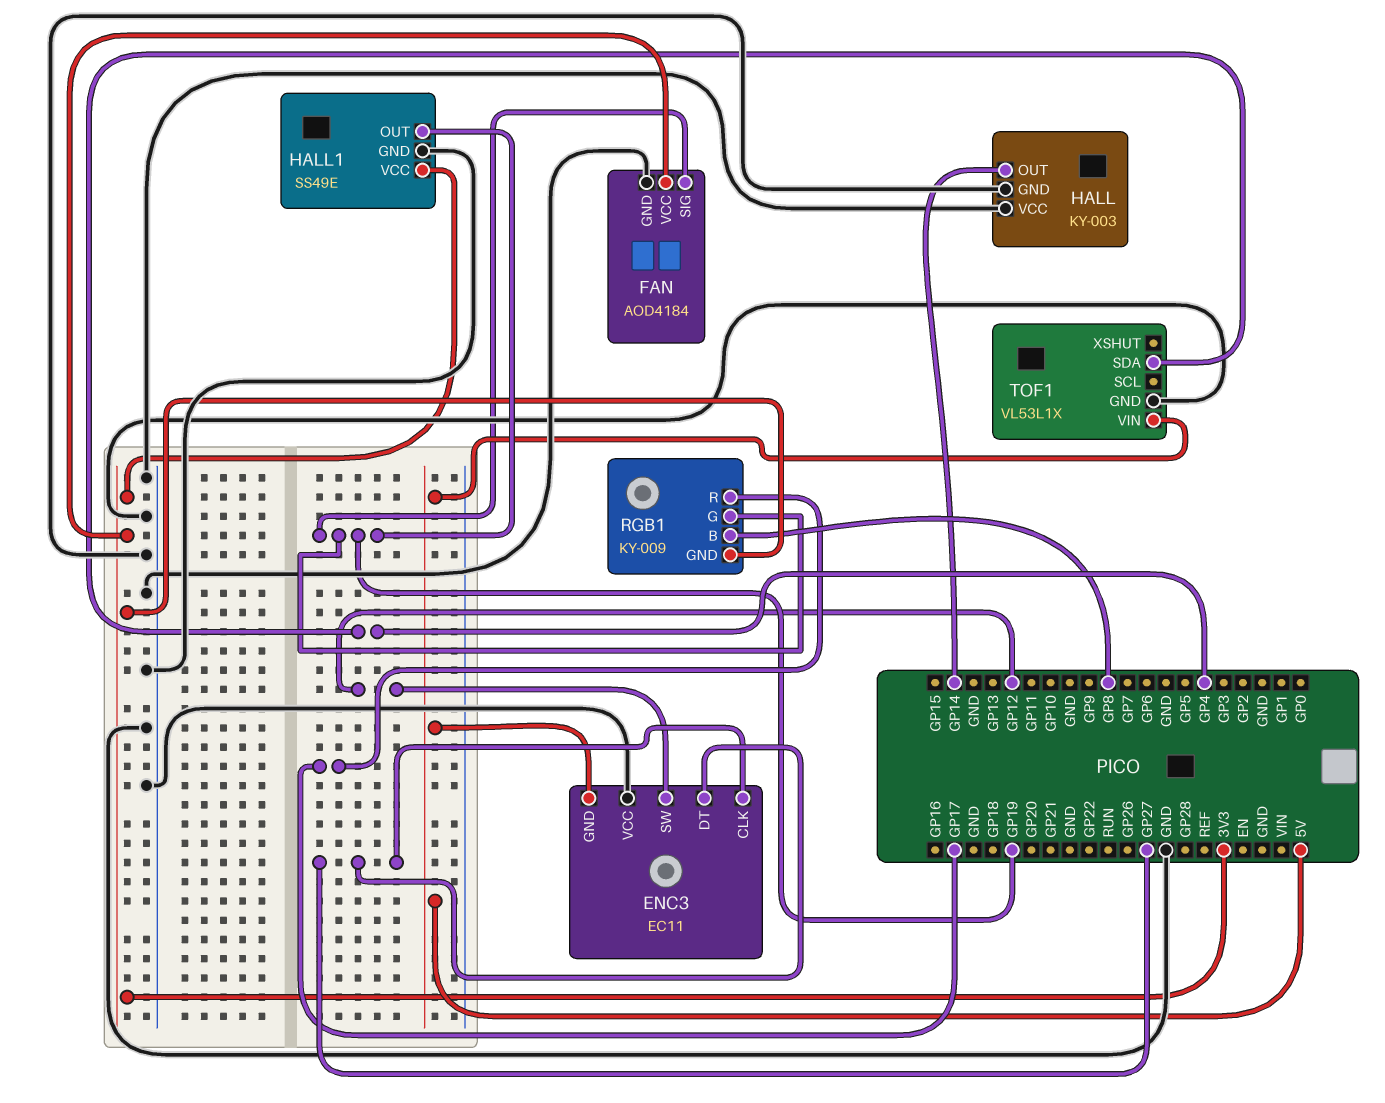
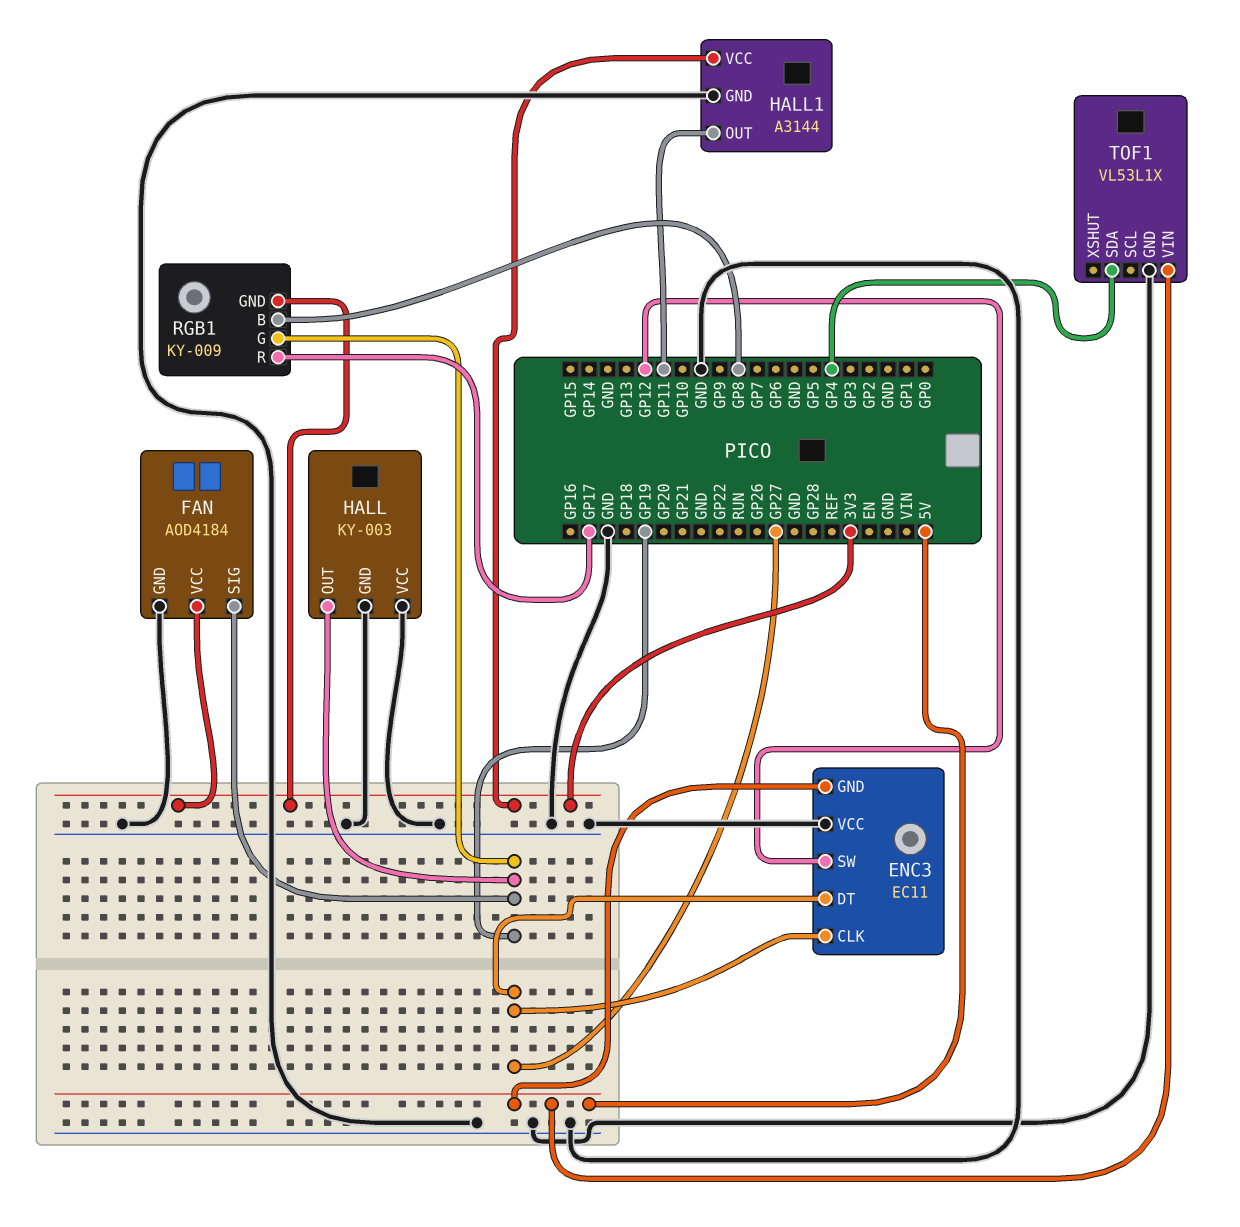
HALL pin OUT: GP14 -> GP19
HALL1: SS49E -> A3144
HALL1 pin OUT: GP19 -> GP11

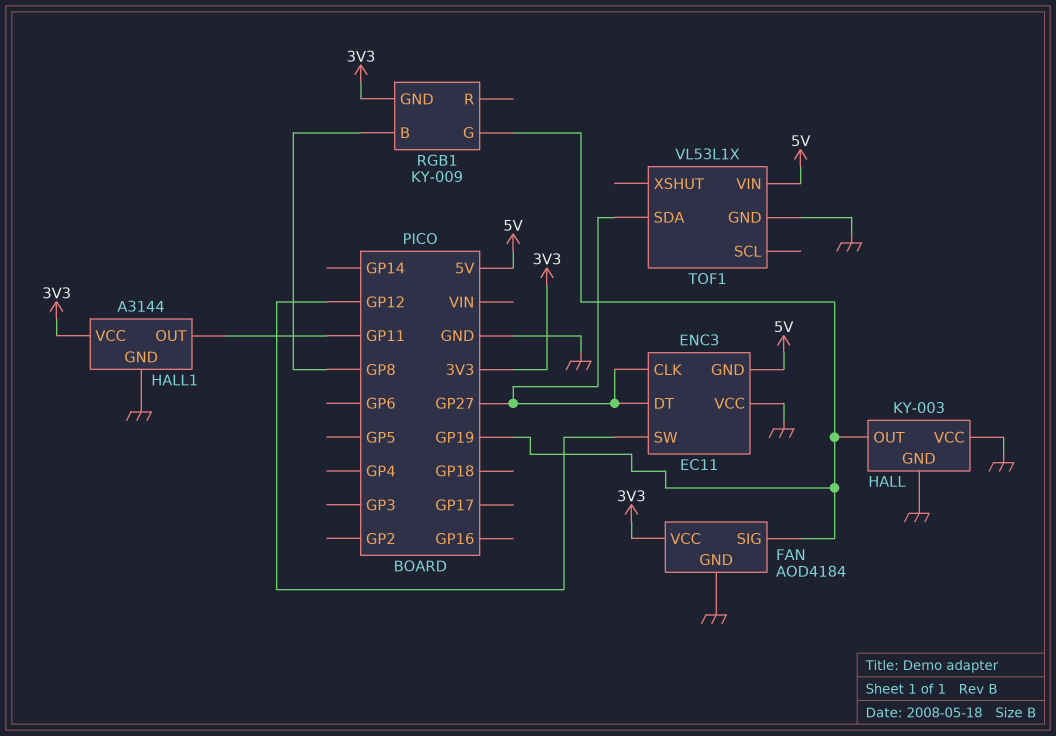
RGB1 pin R: GP17 -> none
TOF1 pin SDA: GP4 -> GP27

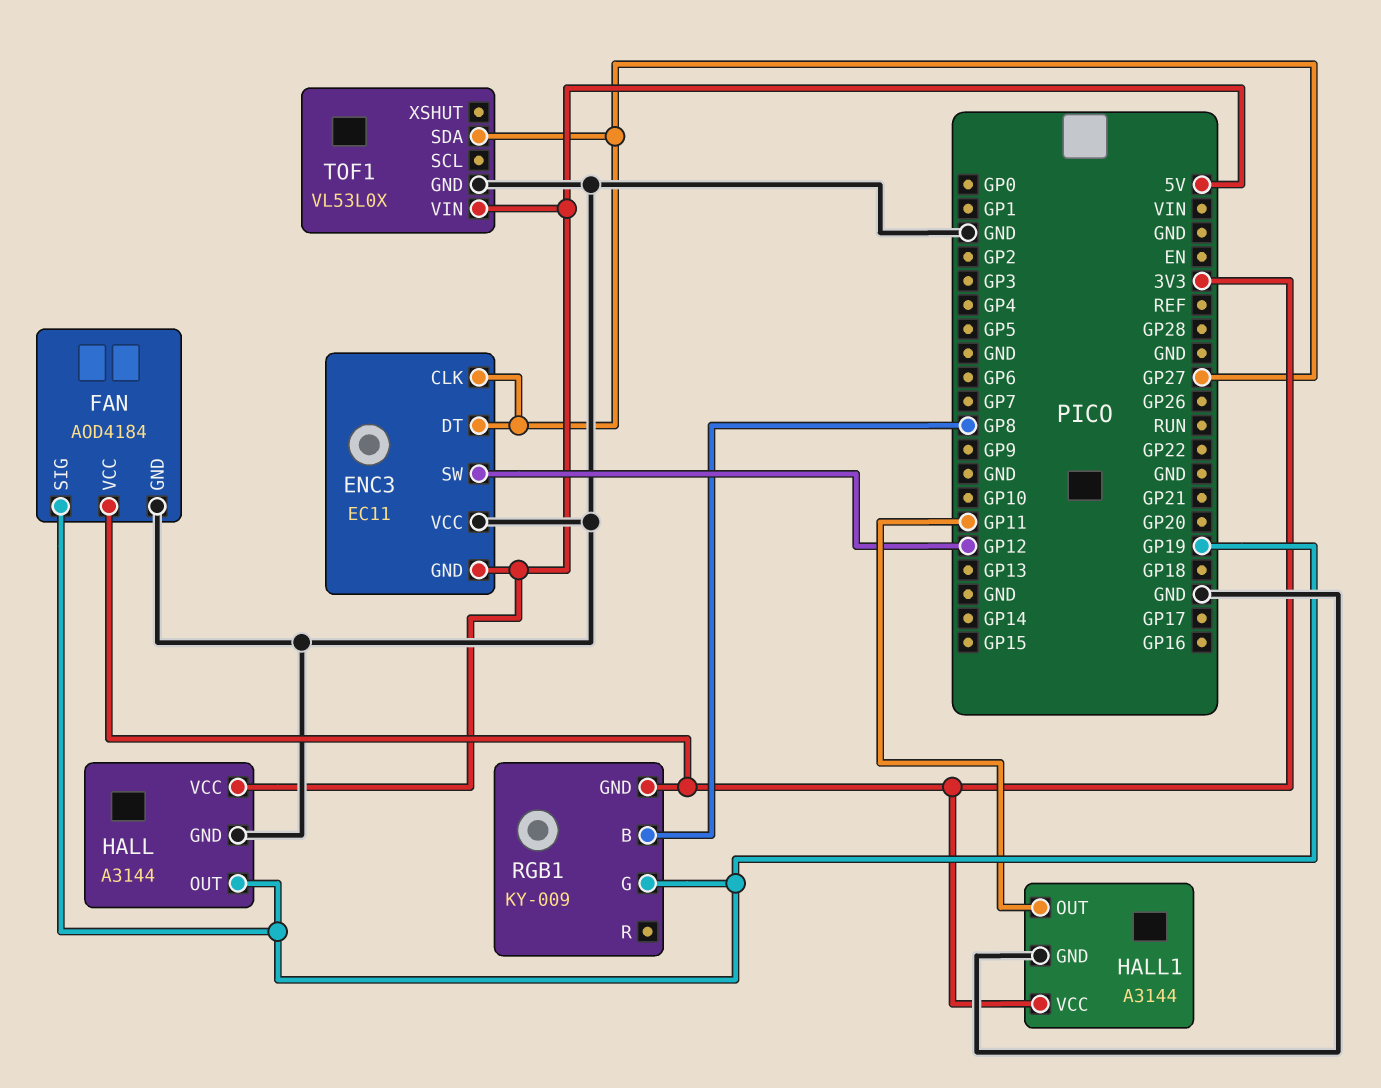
HALL: KY-003 -> A3144
HALL pin VCC: GND -> 5V
TOF1: VL53L1X -> VL53L0X

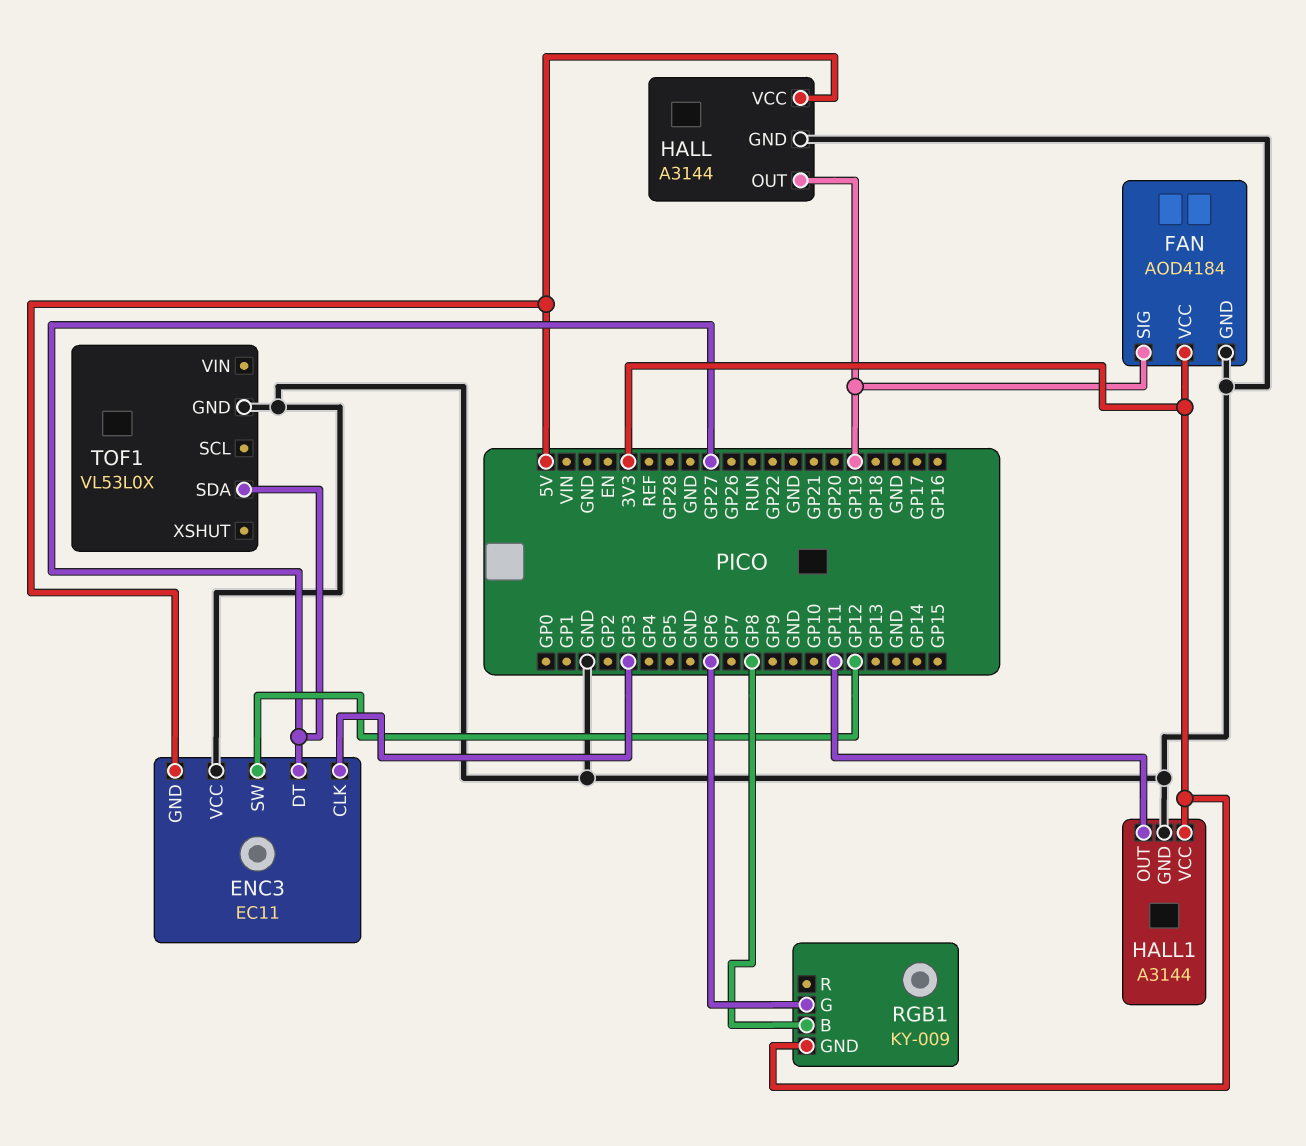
ENC3 pin CLK: GP27 -> GP3
RGB1 pin G: GP19 -> GP6
TOF1 pin VIN: 5V -> none

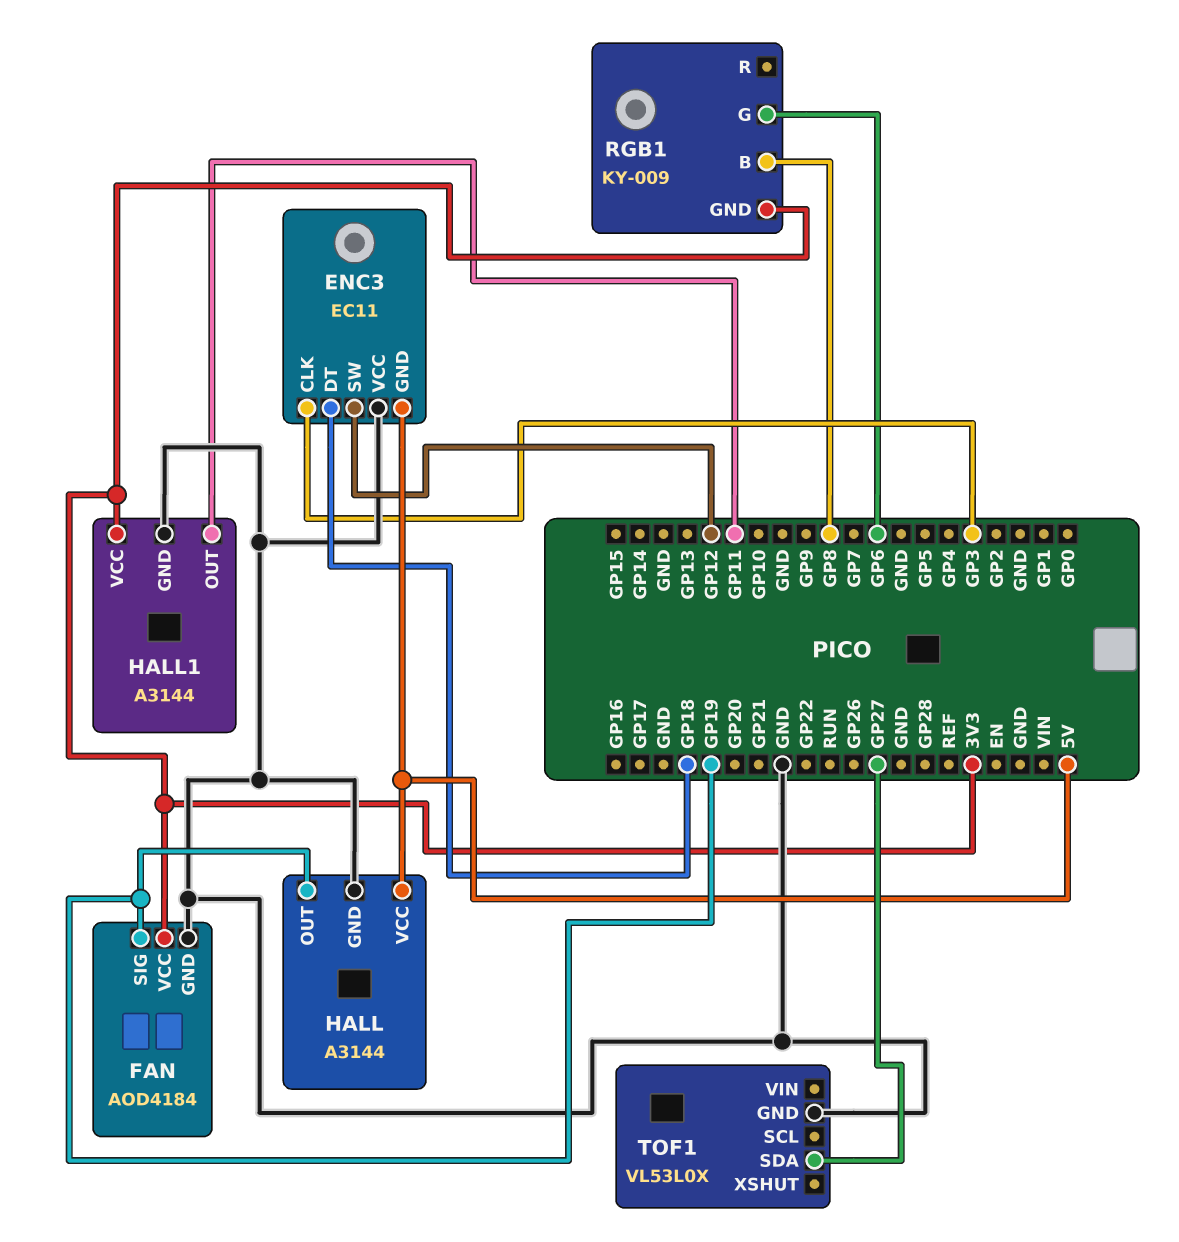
ENC3 pin DT: GP27 -> GP18

